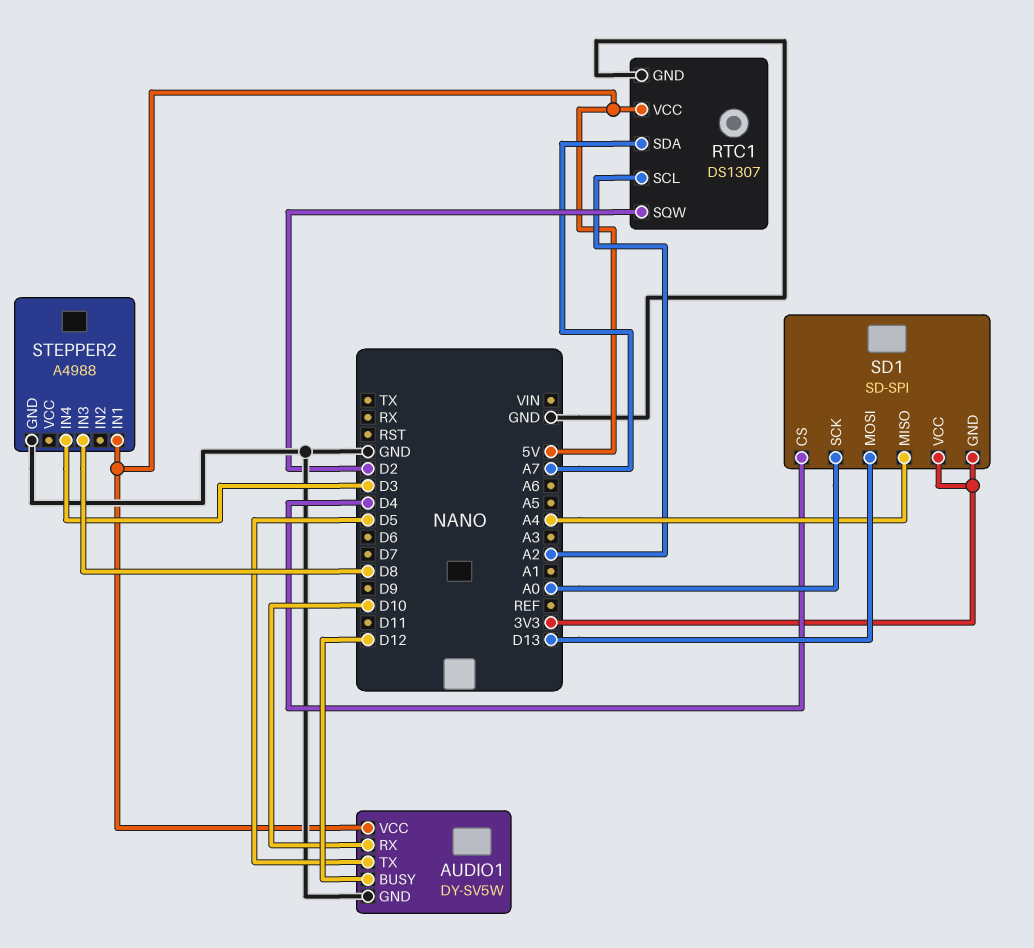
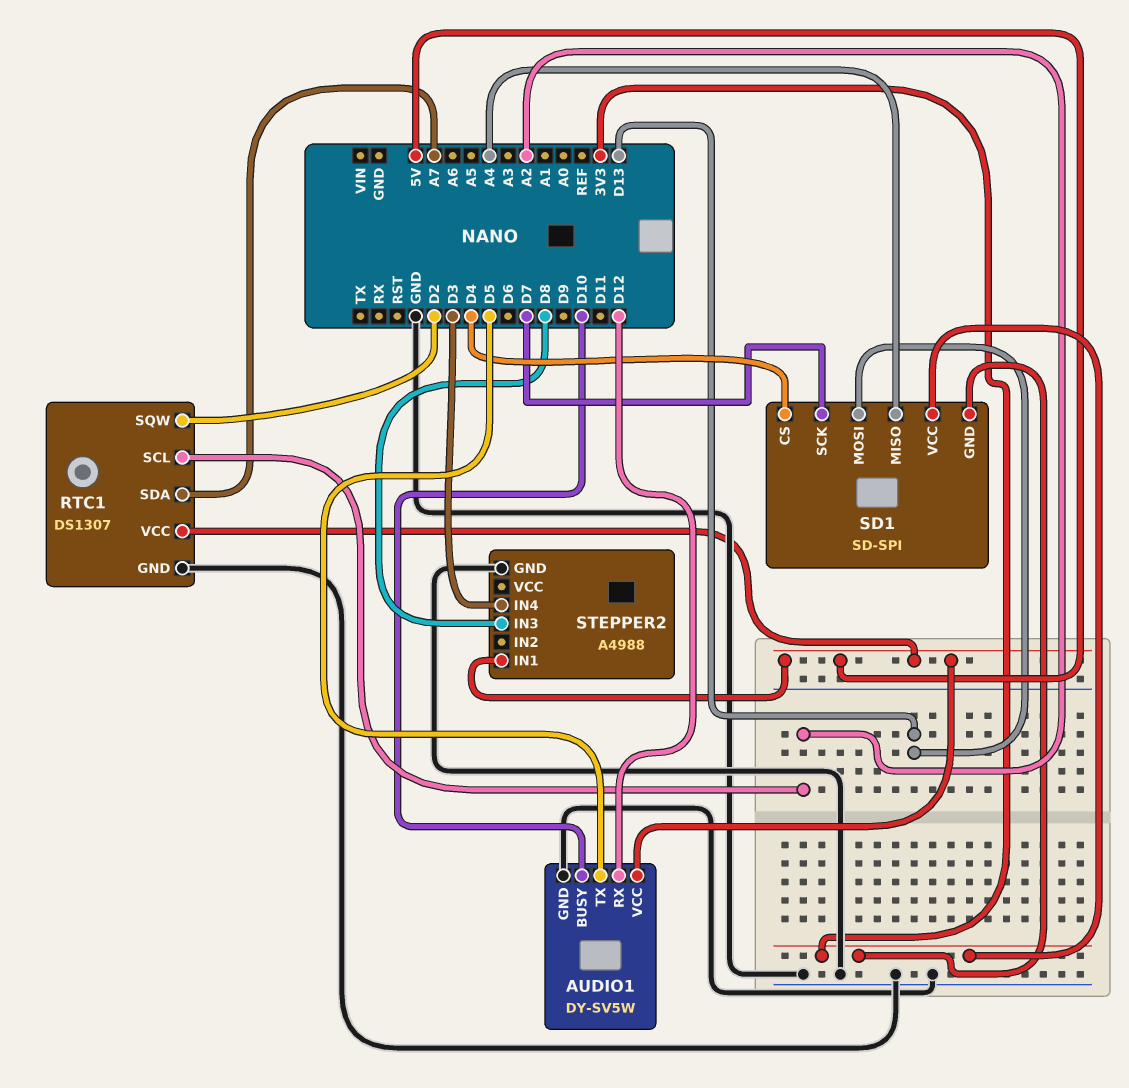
AUDIO1 pin BUSY: D12 -> D10
AUDIO1 pin RX: D10 -> D12
SD1 pin SCK: A0 -> D7

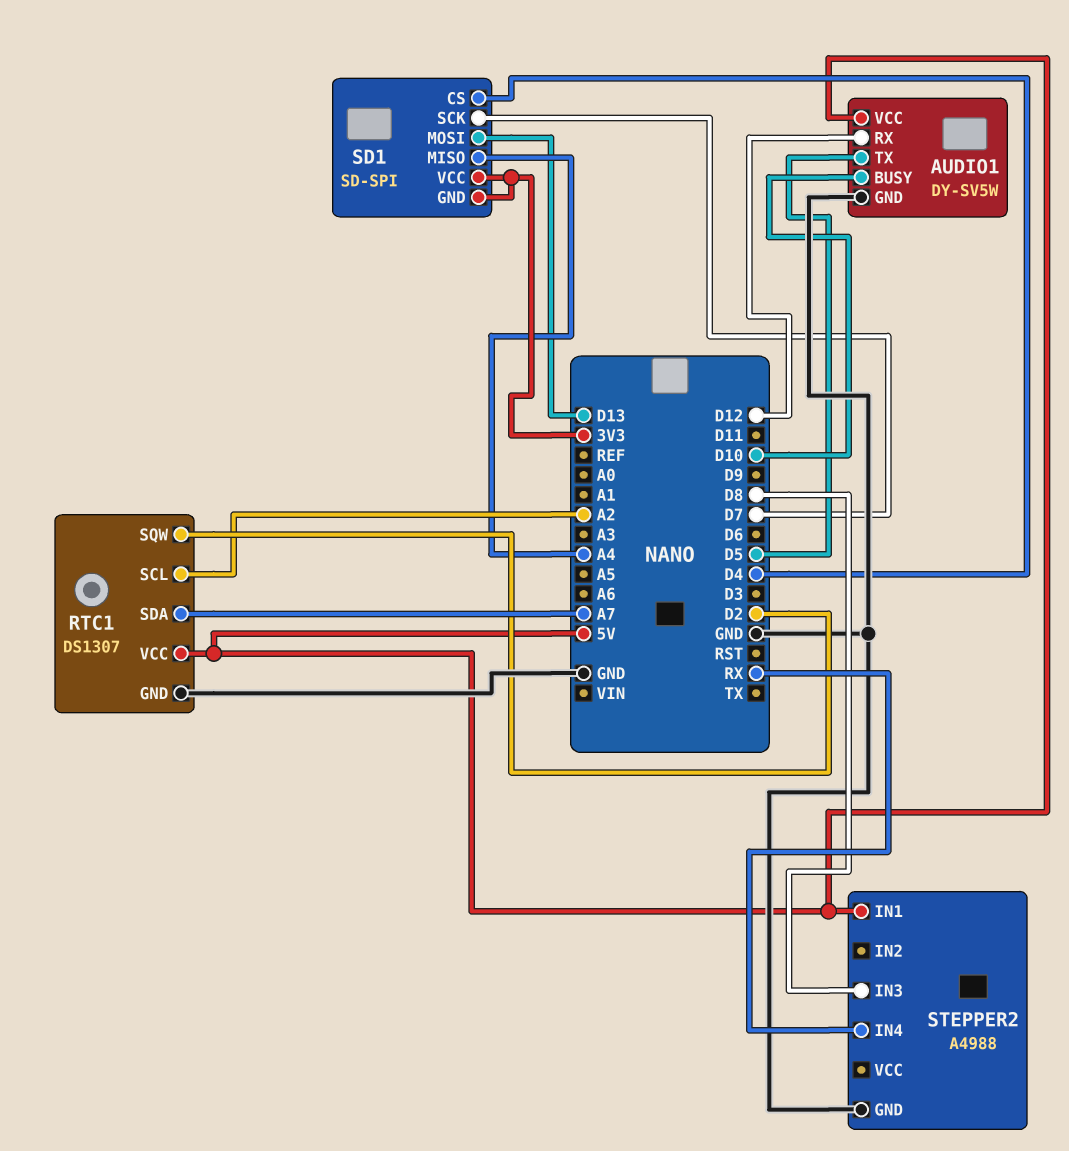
STEPPER2 pin IN4: D3 -> RX

